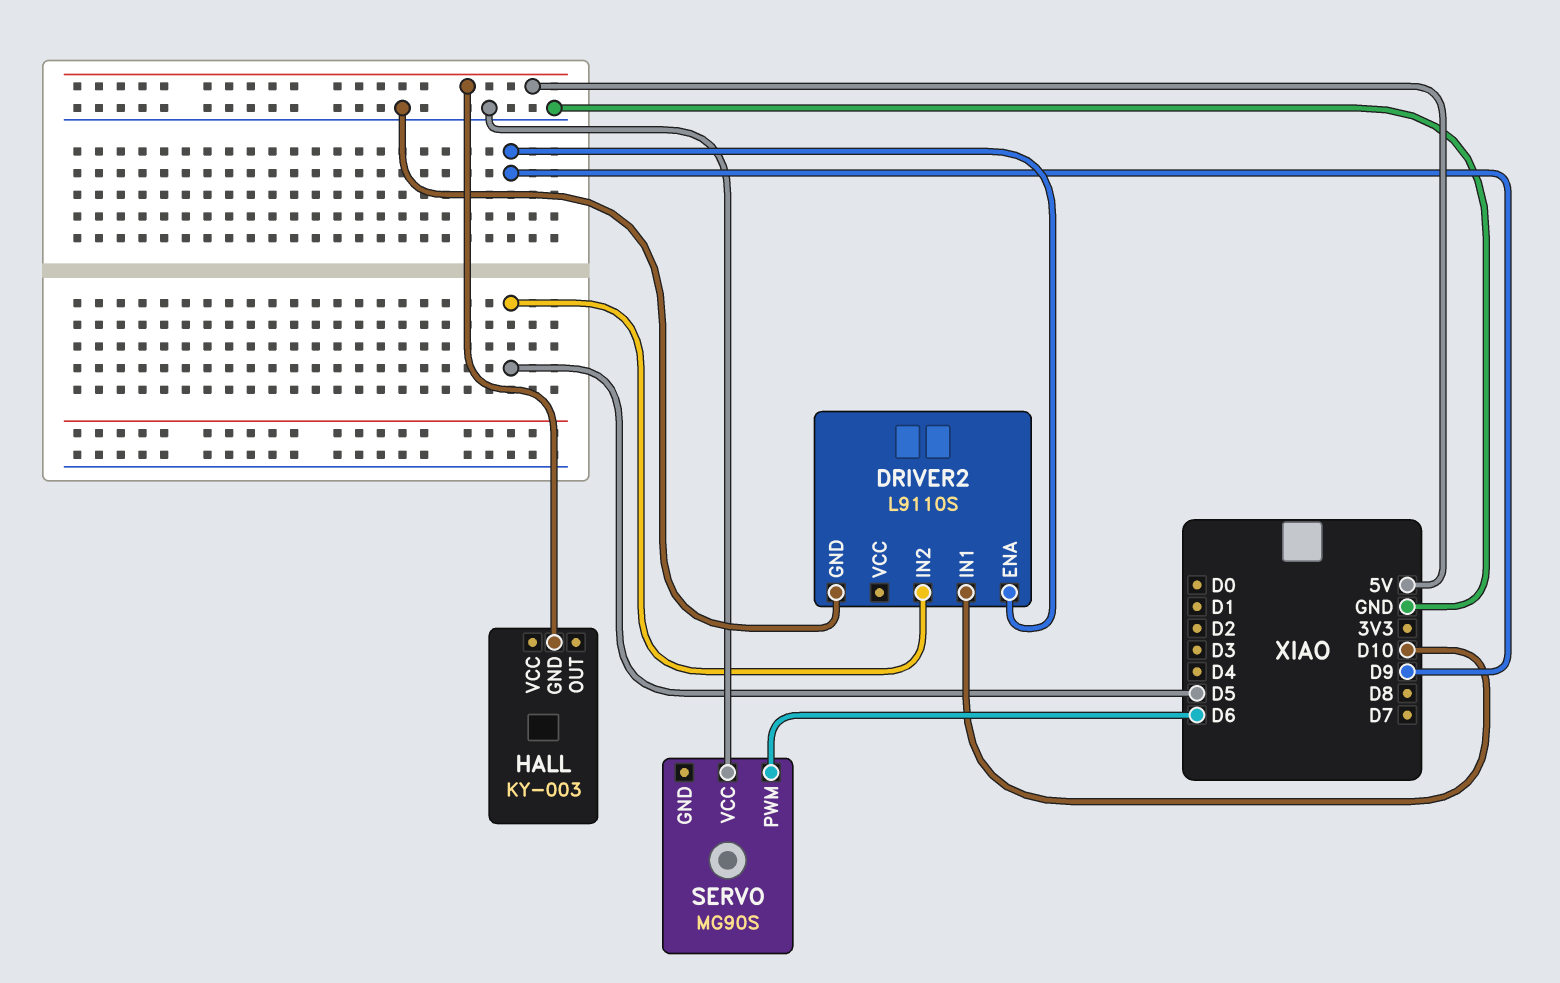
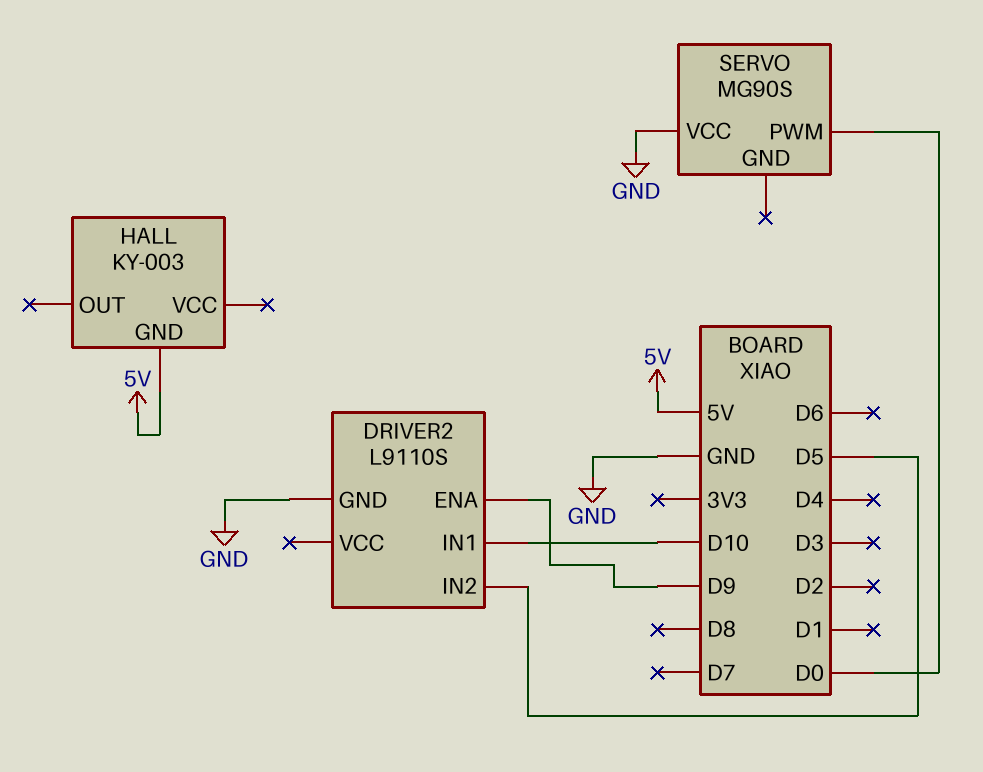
SERVO pin PWM: D6 -> D0

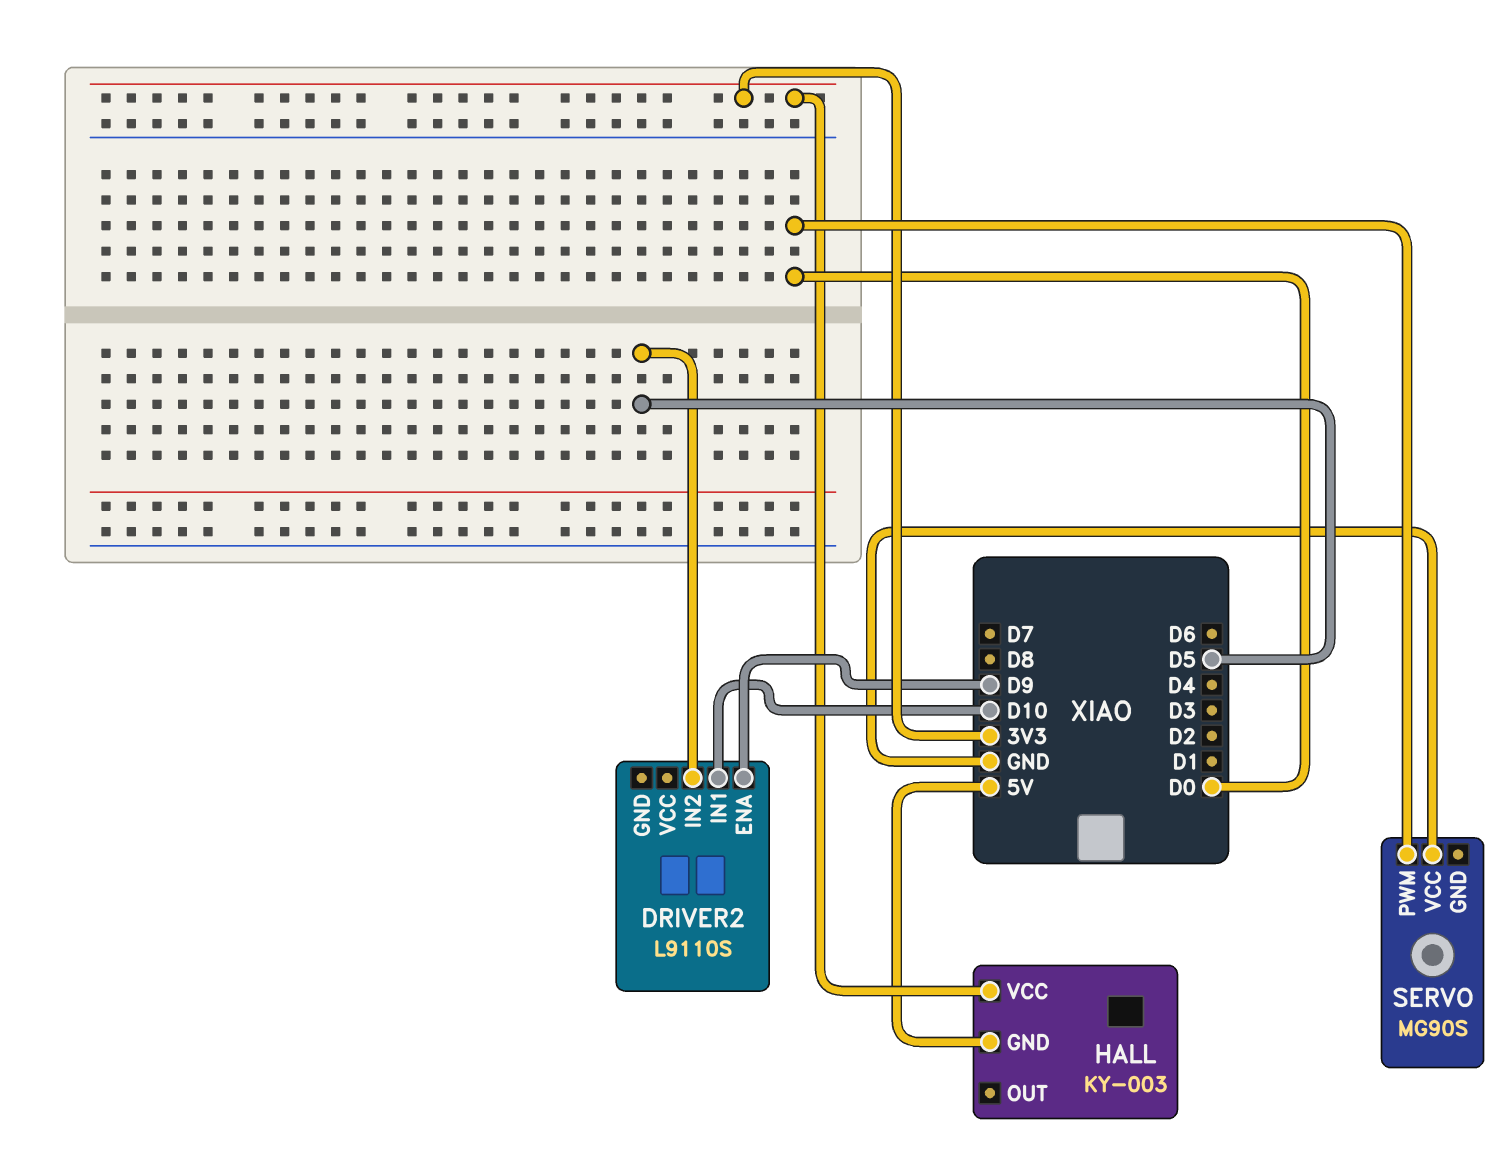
DRIVER2 pin GND: GND -> none
HALL pin VCC: none -> 3V3

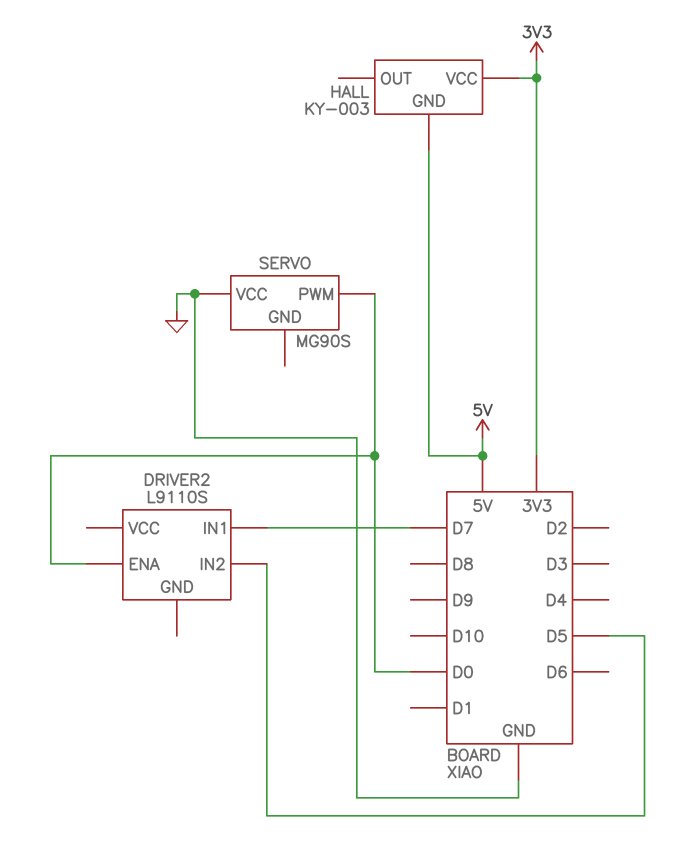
DRIVER2 pin ENA: D9 -> D0
DRIVER2 pin IN1: D10 -> D7

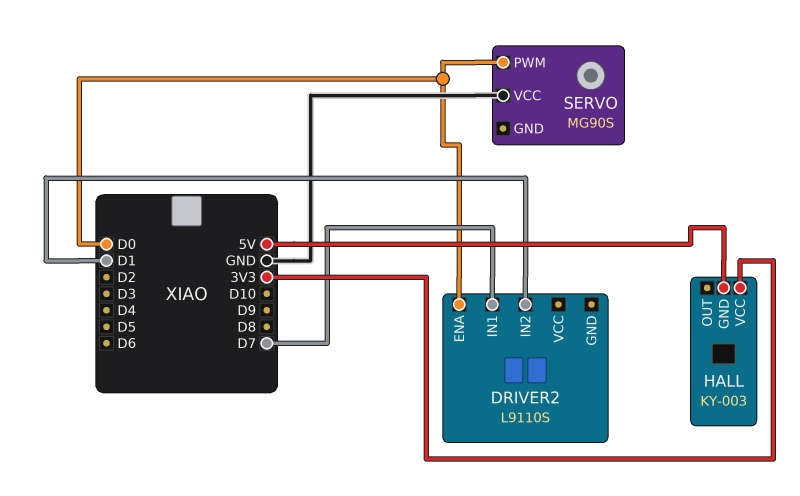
DRIVER2 pin IN2: D5 -> D1

